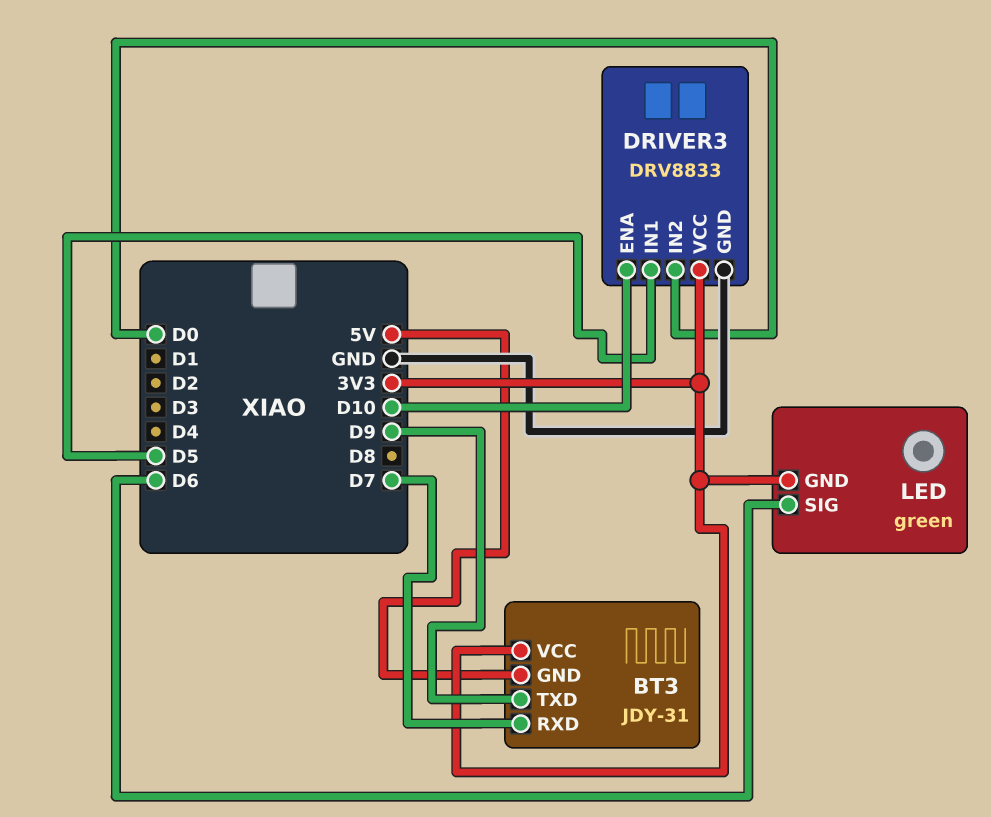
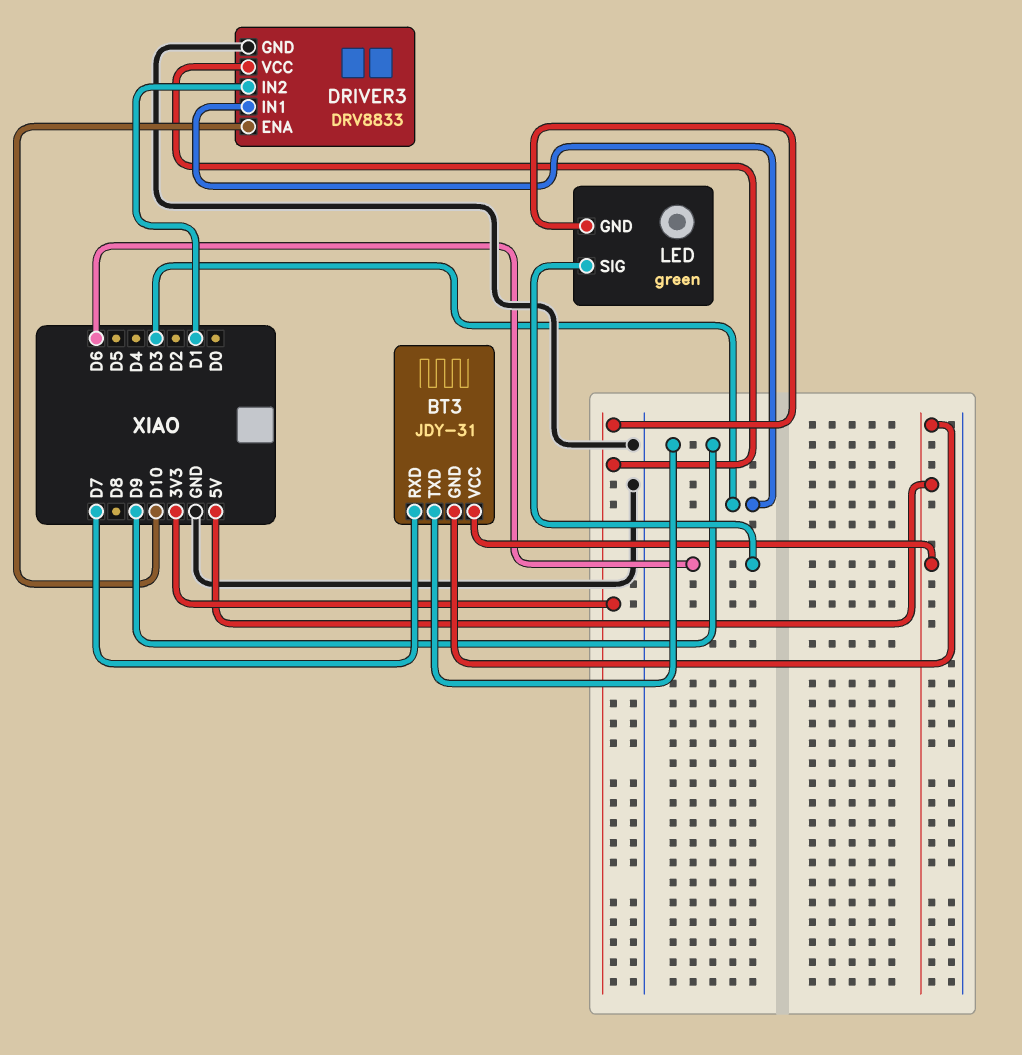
BT3 pin VCC: 3V3 -> 5V
DRIVER3 pin IN1: D5 -> D3
DRIVER3 pin IN2: D0 -> D1

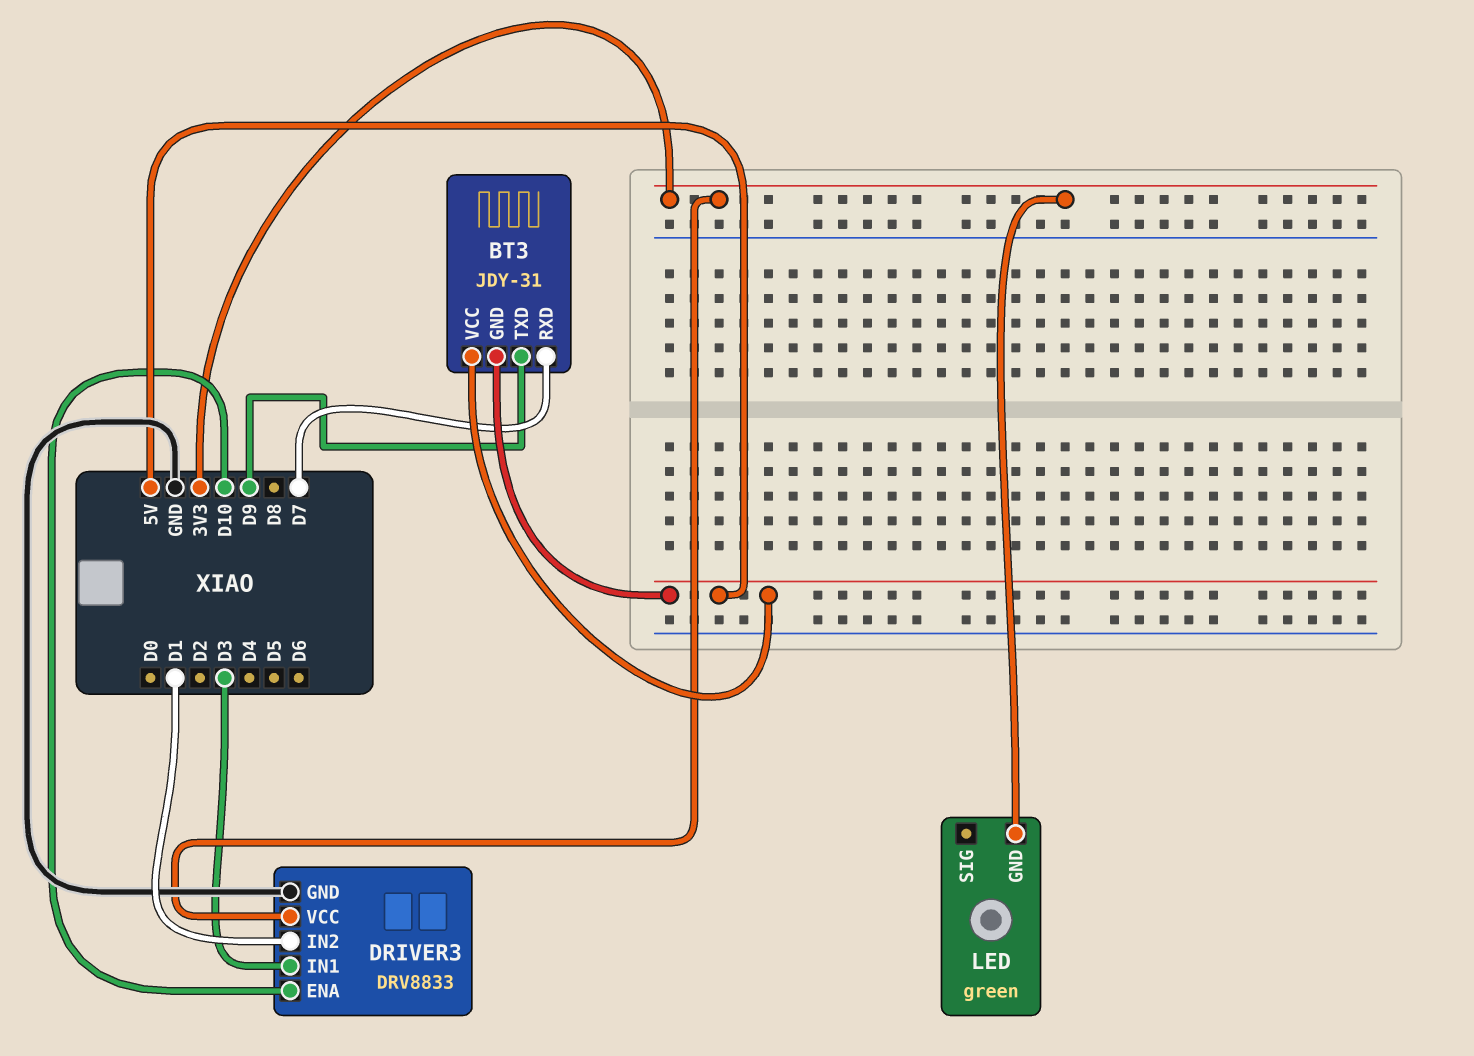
LED pin SIG: D6 -> none

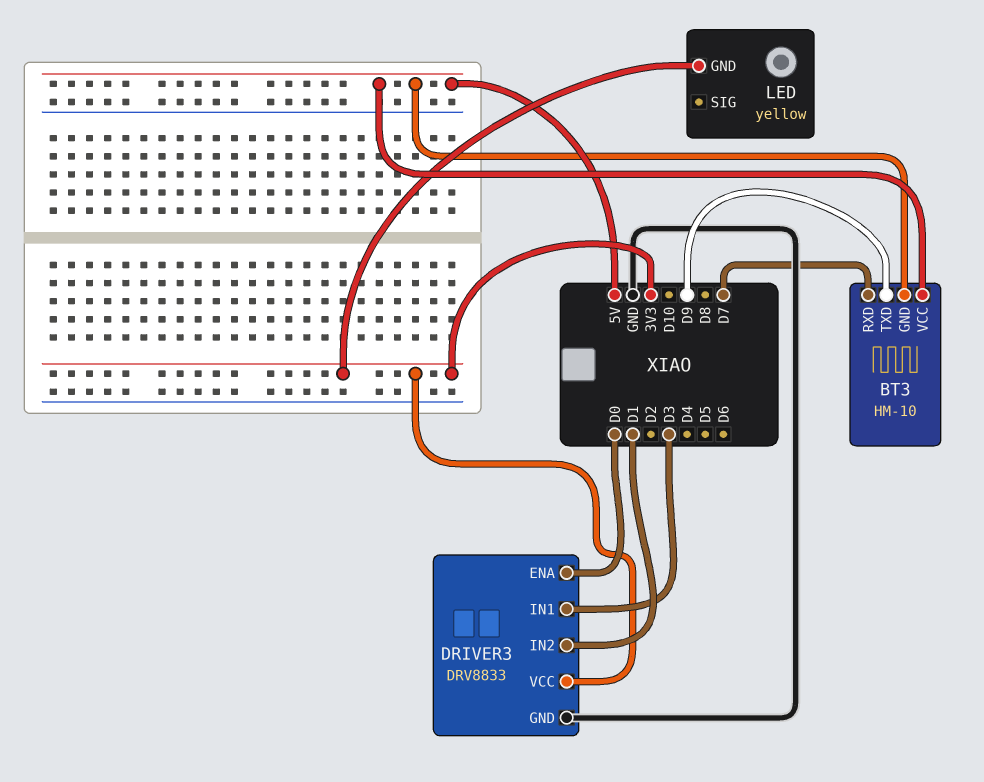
BT3: JDY-31 -> HM-10
DRIVER3 pin ENA: D10 -> D0
LED: green -> yellow

